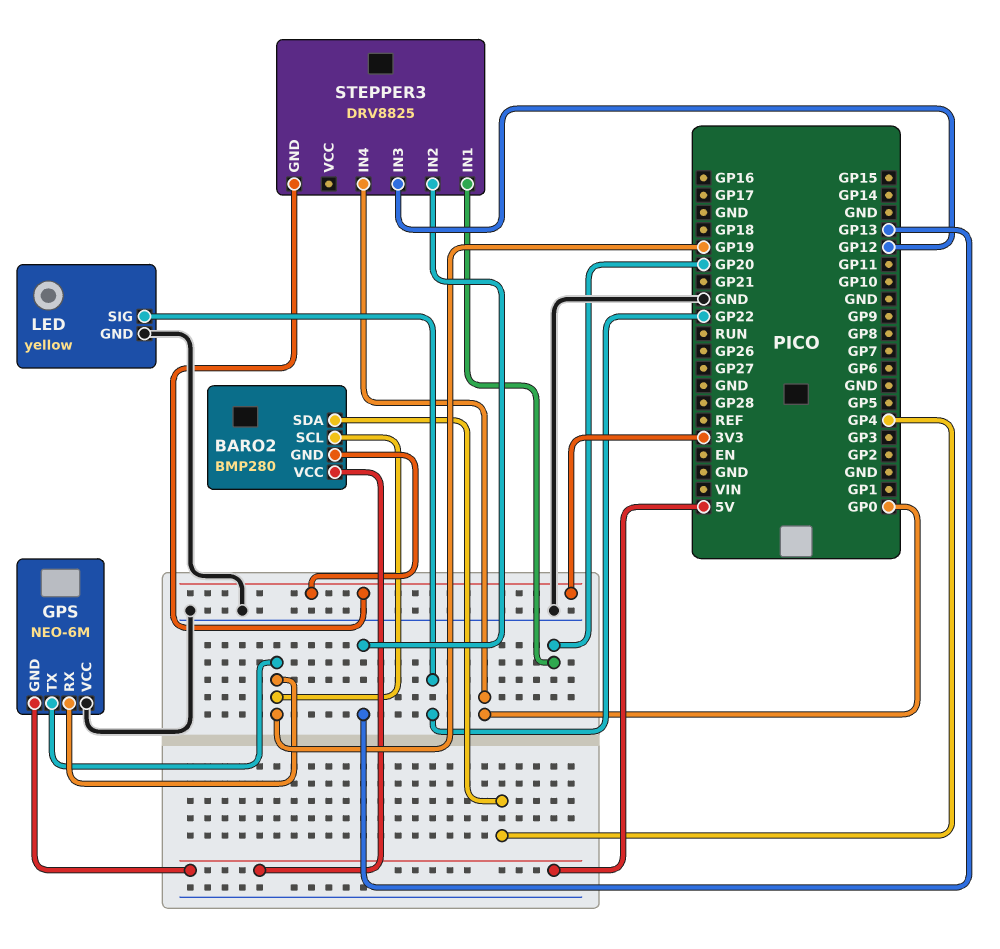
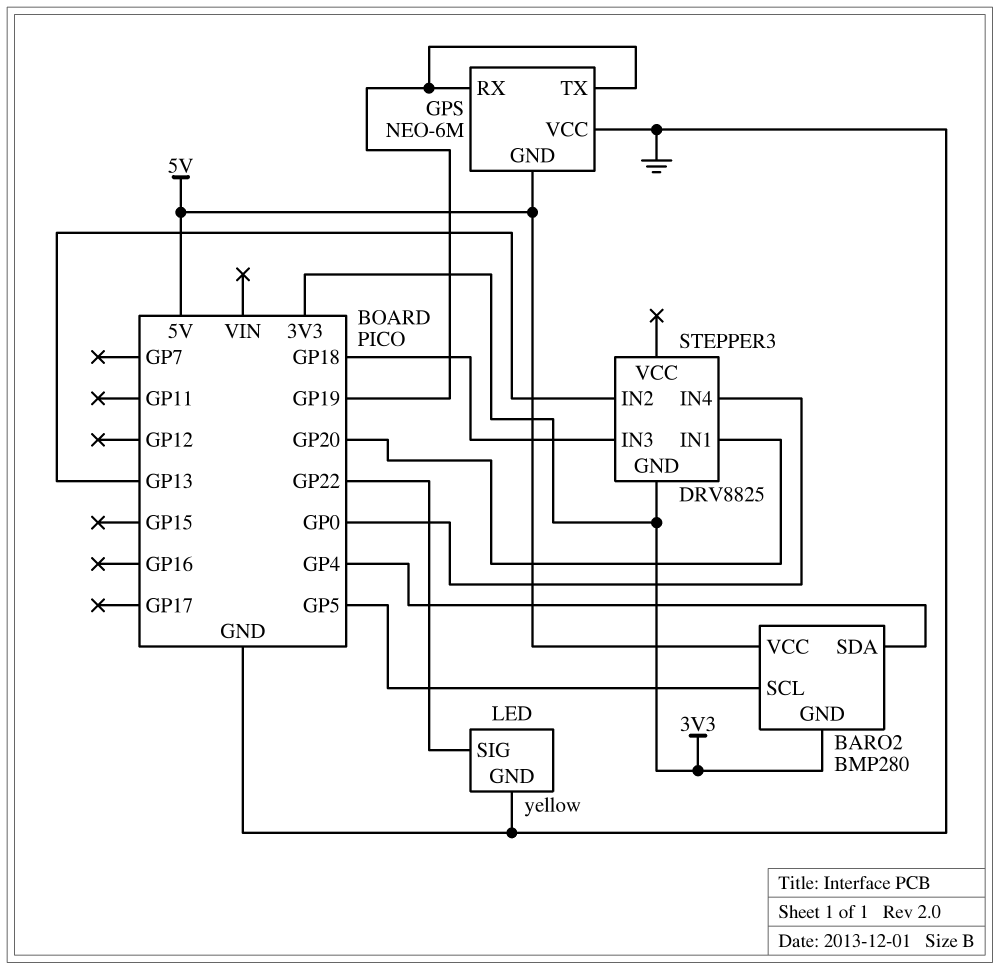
BARO2 pin SCL: GP19 -> GP5
STEPPER3 pin IN3: GP12 -> GP18

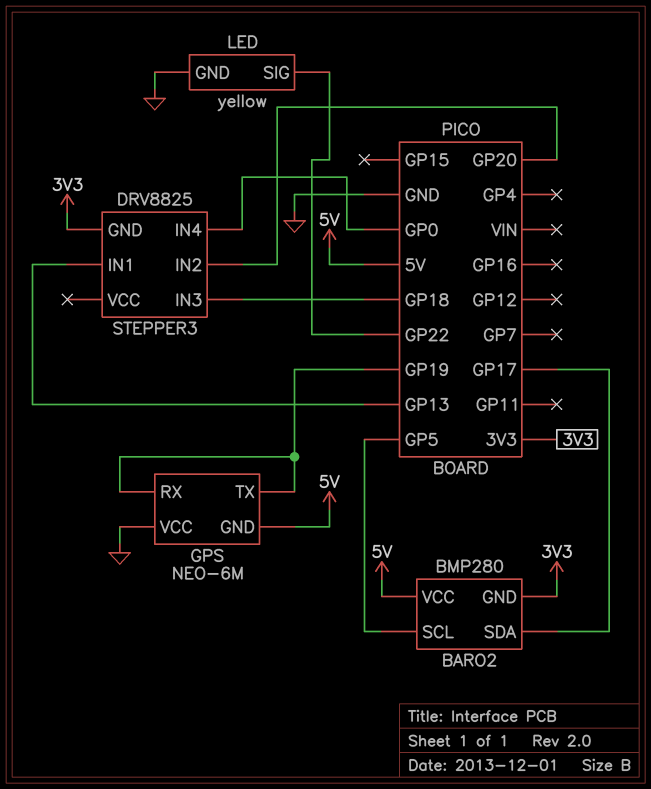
BARO2 pin SDA: GP4 -> GP17
STEPPER3 pin IN1: GP20 -> GP13
STEPPER3 pin IN2: GP13 -> GP20

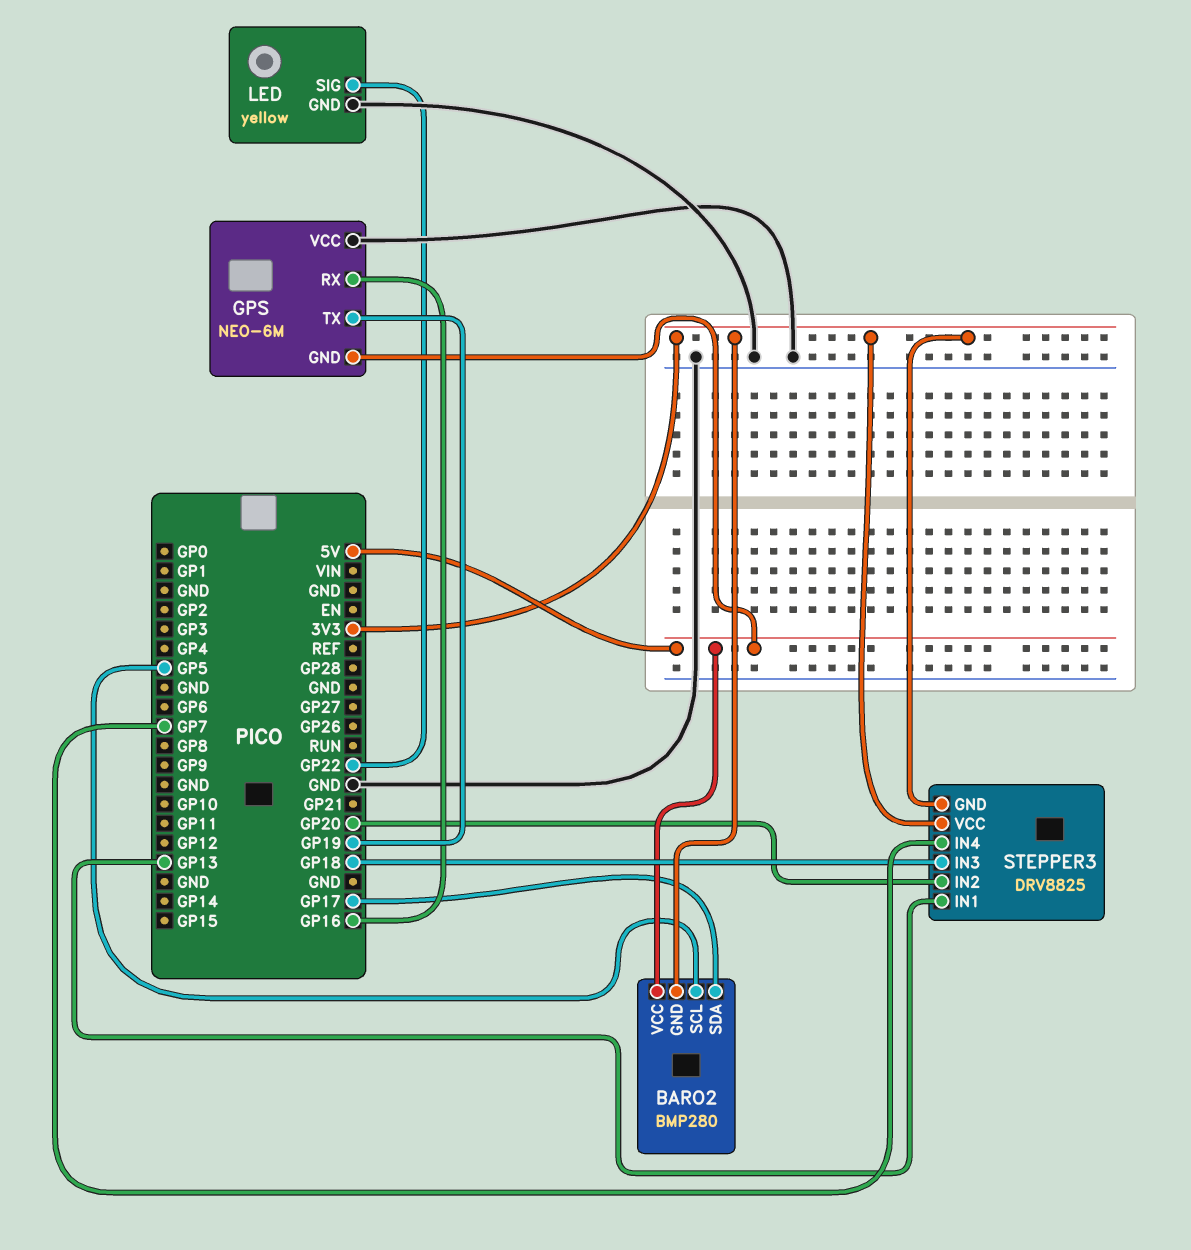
GPS pin RX: GP19 -> GP16
STEPPER3 pin IN4: GP0 -> GP7
STEPPER3 pin VCC: none -> 3V3

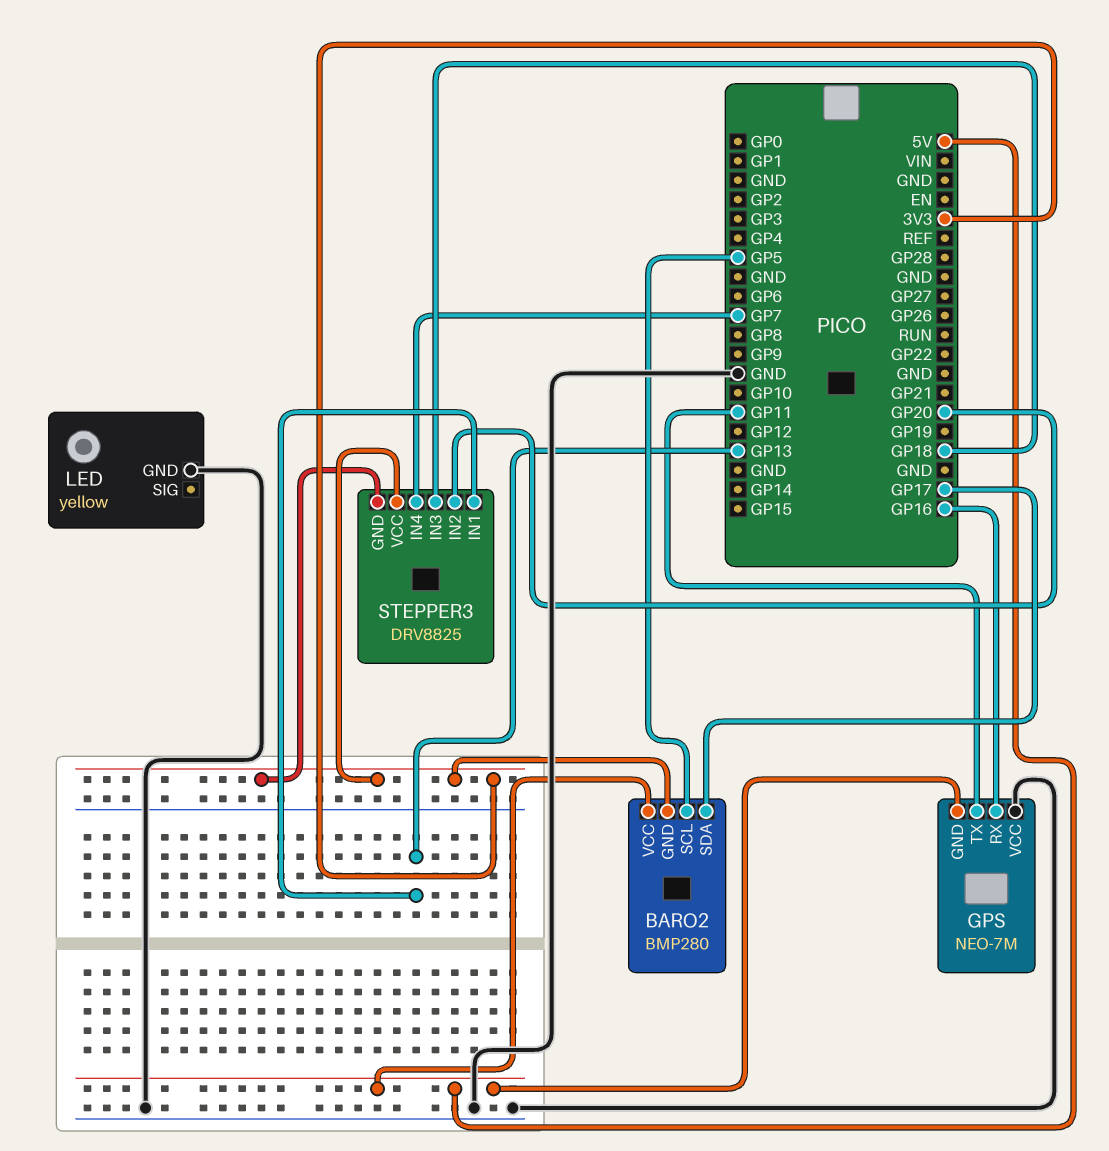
GPS: NEO-6M -> NEO-7M
GPS pin TX: GP19 -> GP11
LED pin SIG: GP22 -> none

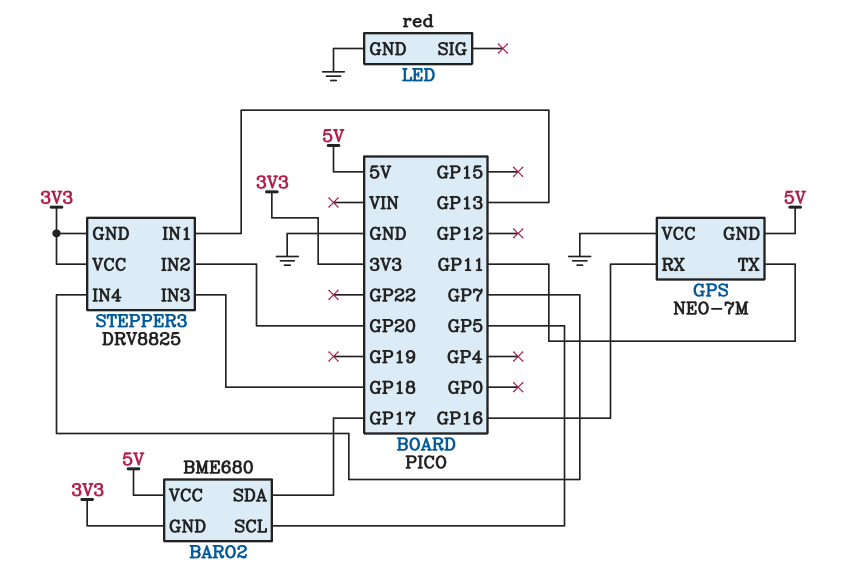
BARO2: BMP280 -> BME680
LED: yellow -> red

